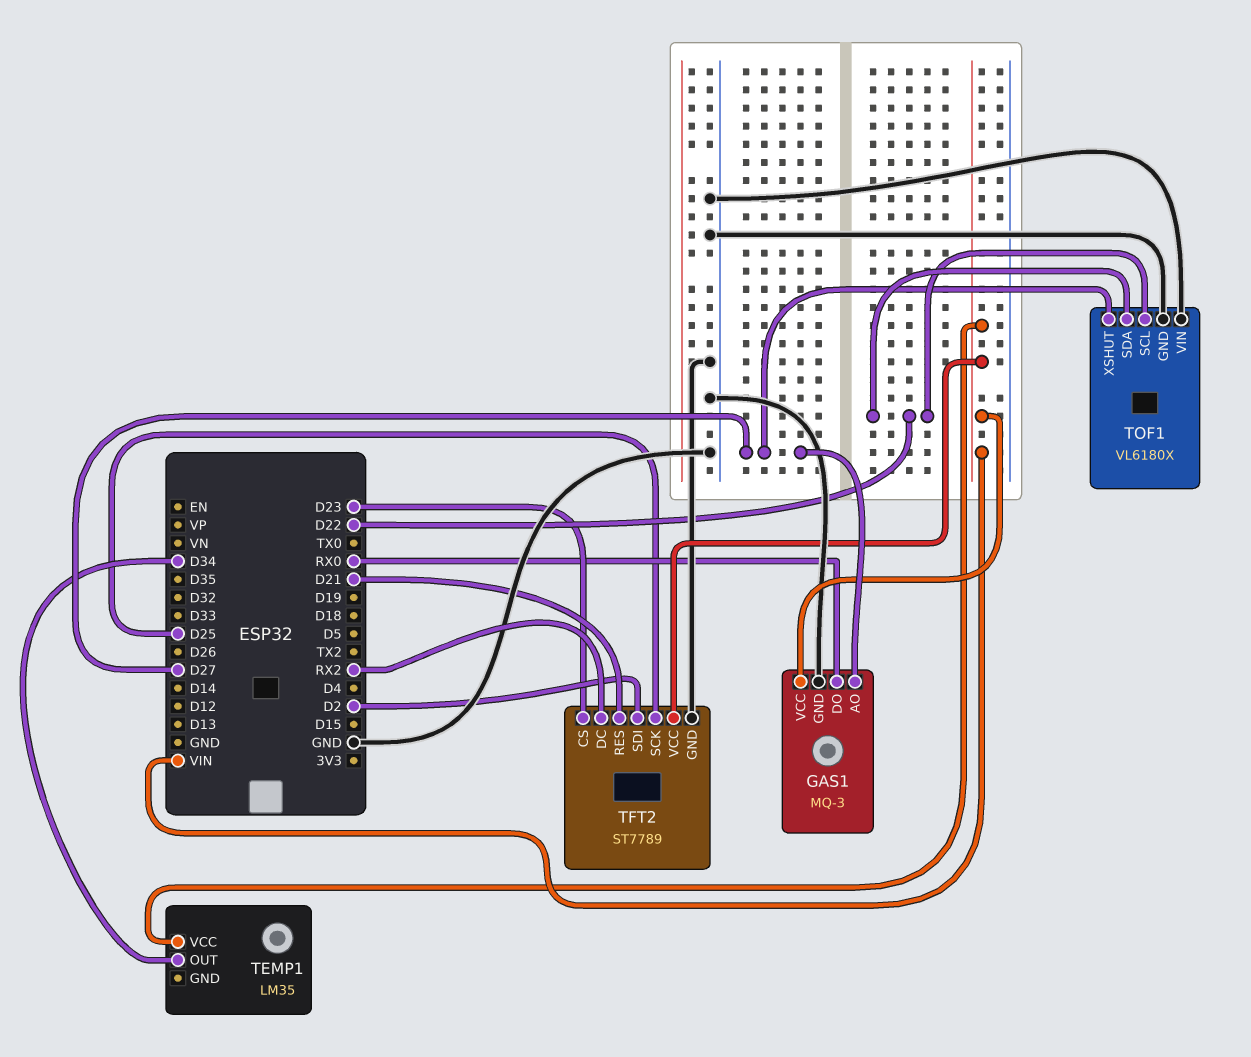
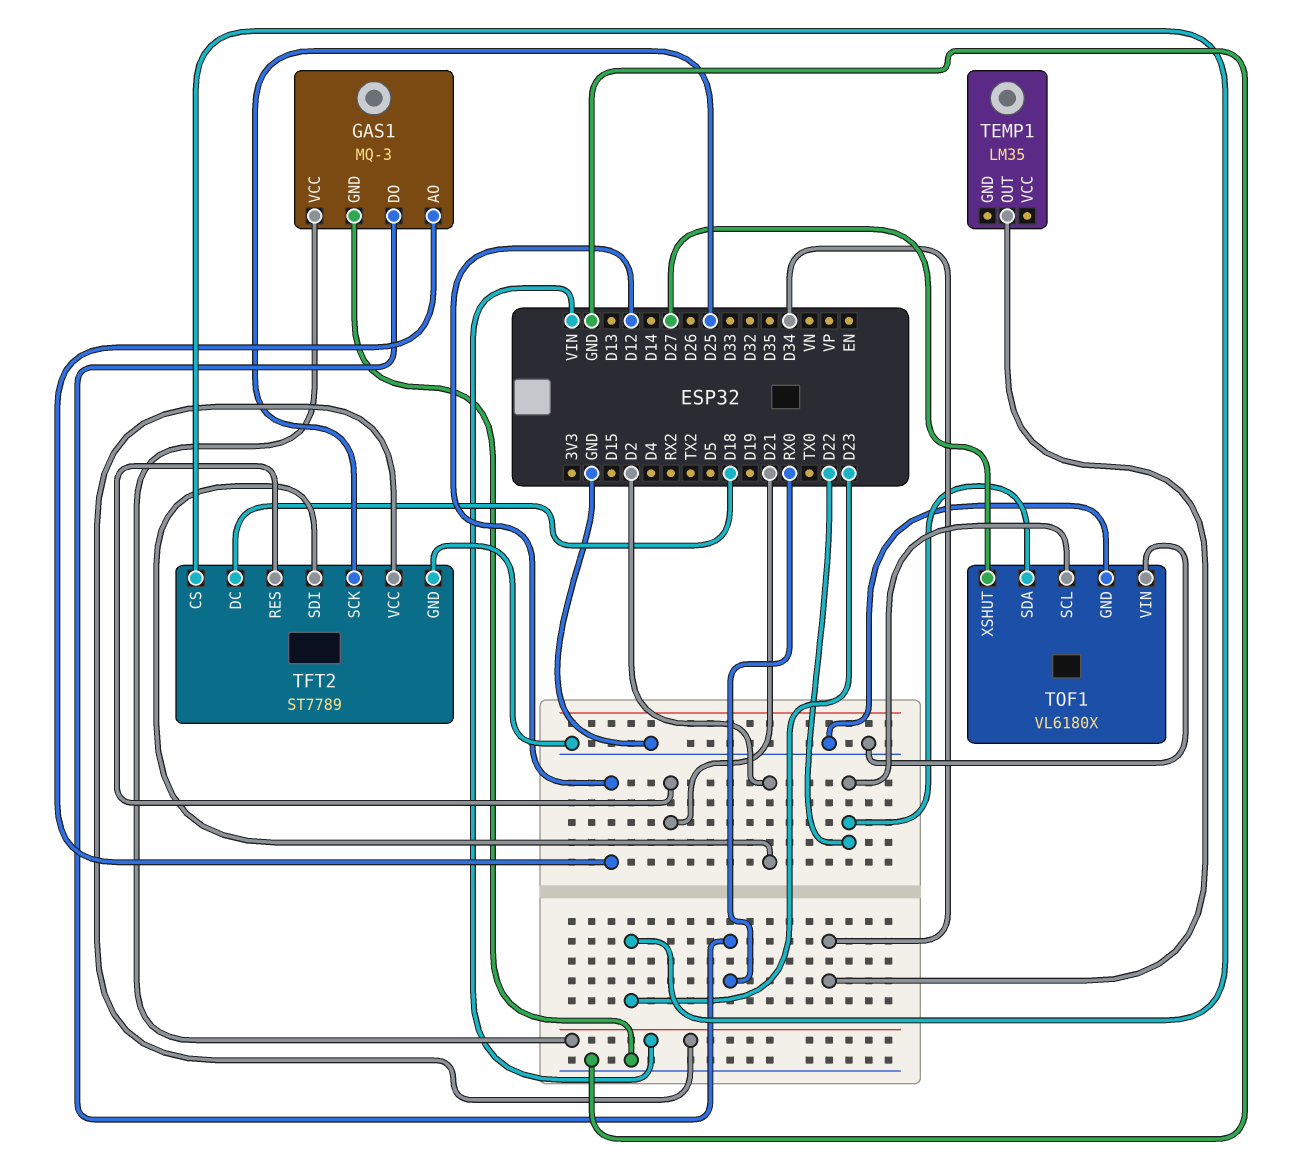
GAS1 pin AO: D27 -> D12
TEMP1 pin VCC: VIN -> none
TFT2 pin DC: RX2 -> D18

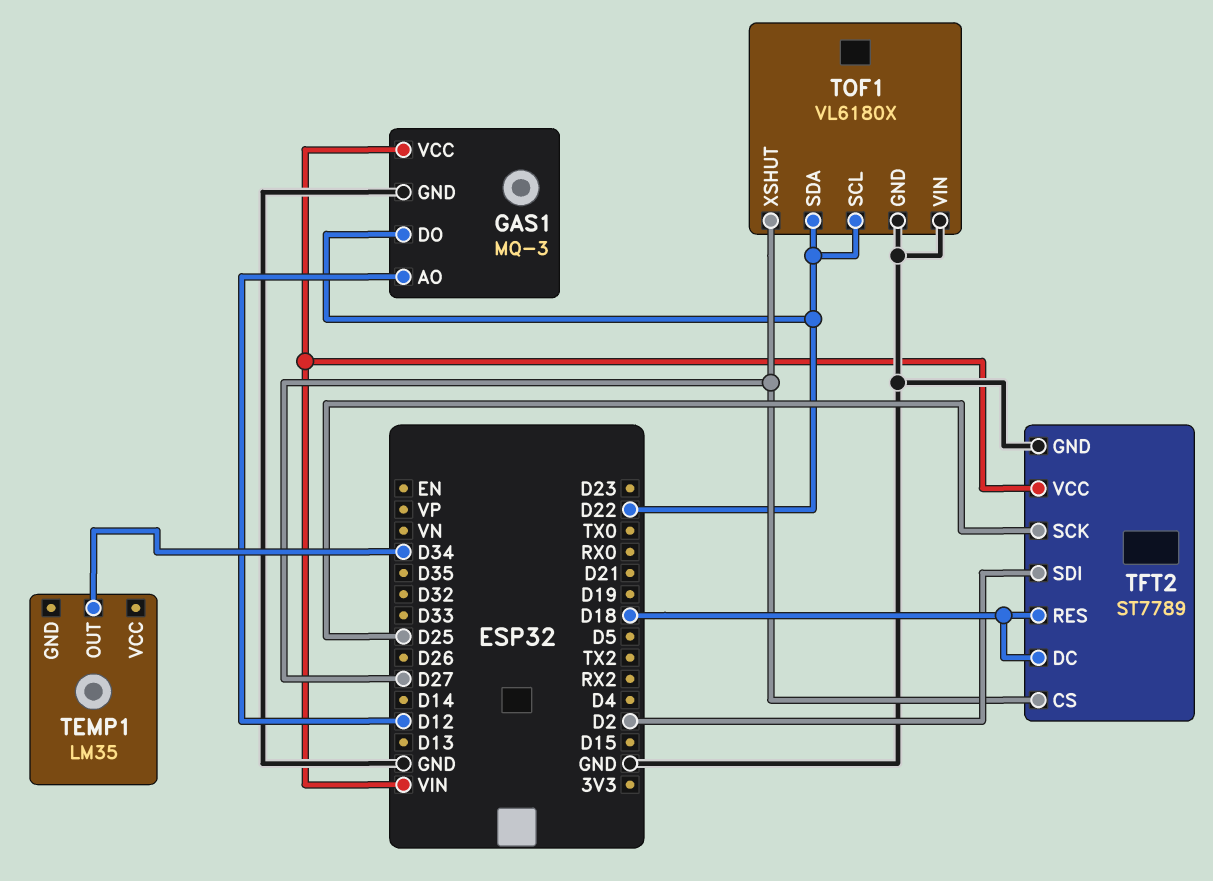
GAS1 pin DO: RX0 -> D22
TFT2 pin CS: D23 -> D27
TFT2 pin RES: D21 -> D18

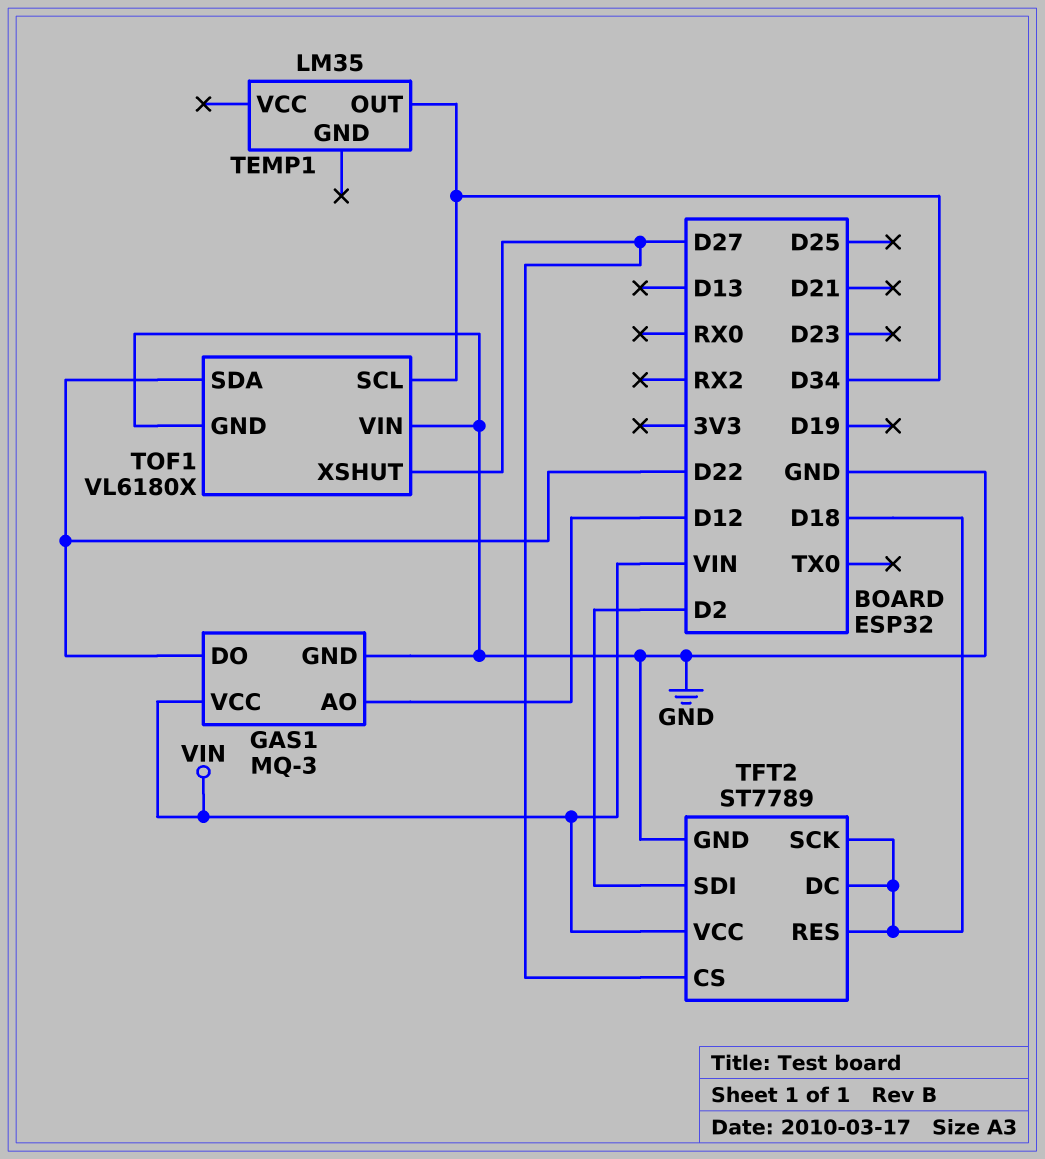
TFT2 pin SCK: D25 -> D18
TOF1 pin SCL: D22 -> D34

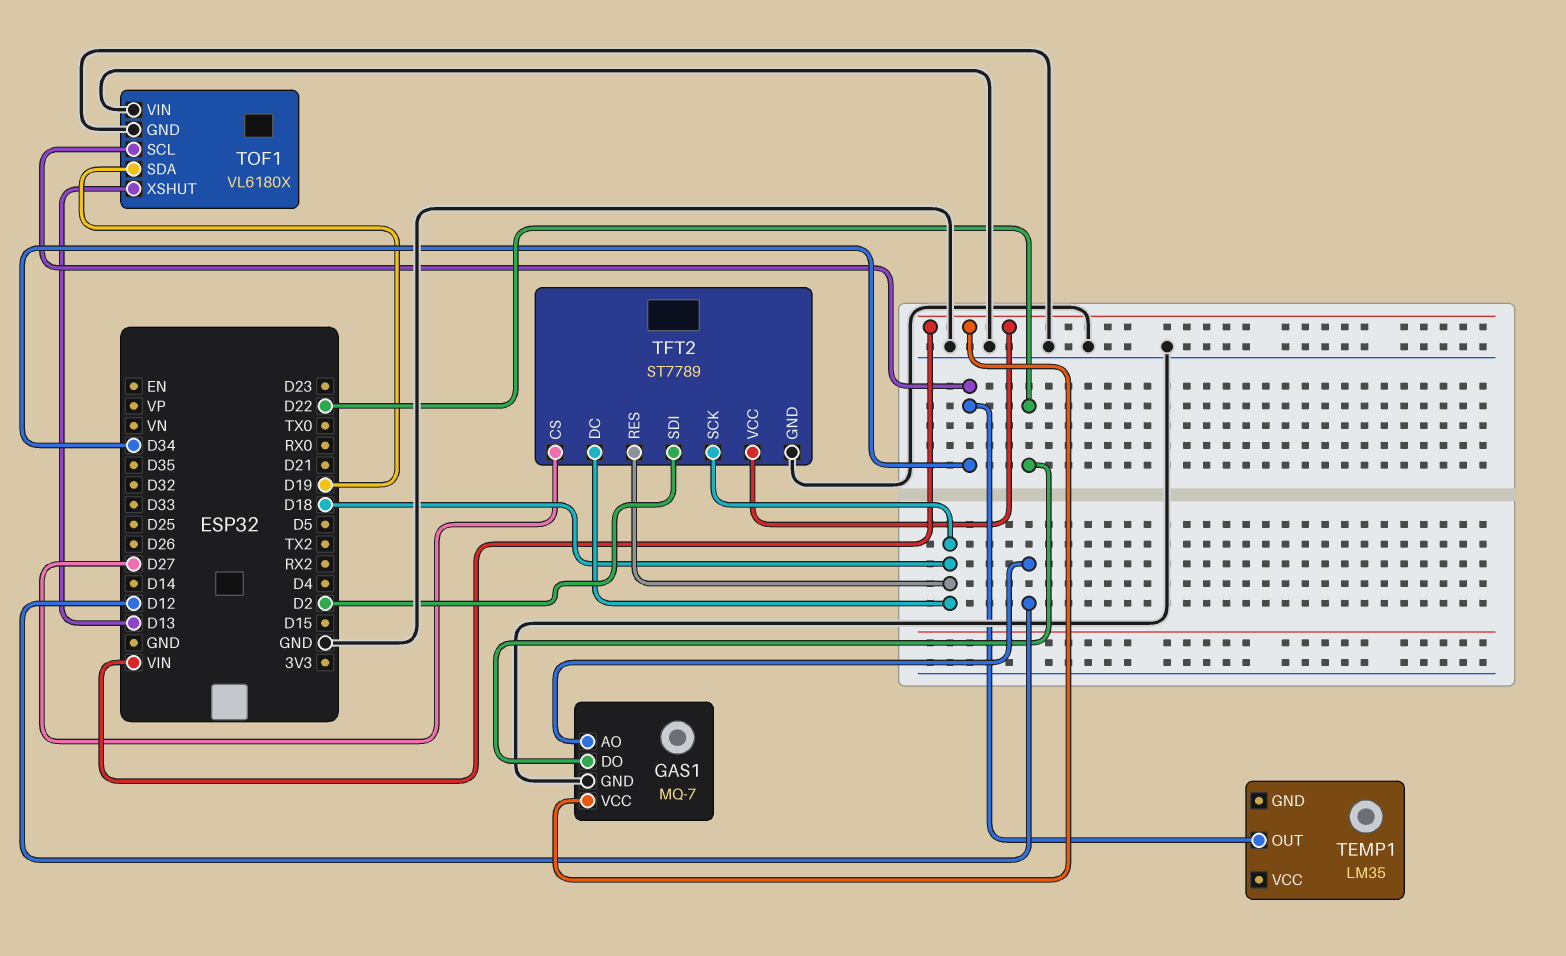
GAS1: MQ-3 -> MQ-7
TOF1 pin SDA: D22 -> D19
TOF1 pin XSHUT: D27 -> D13

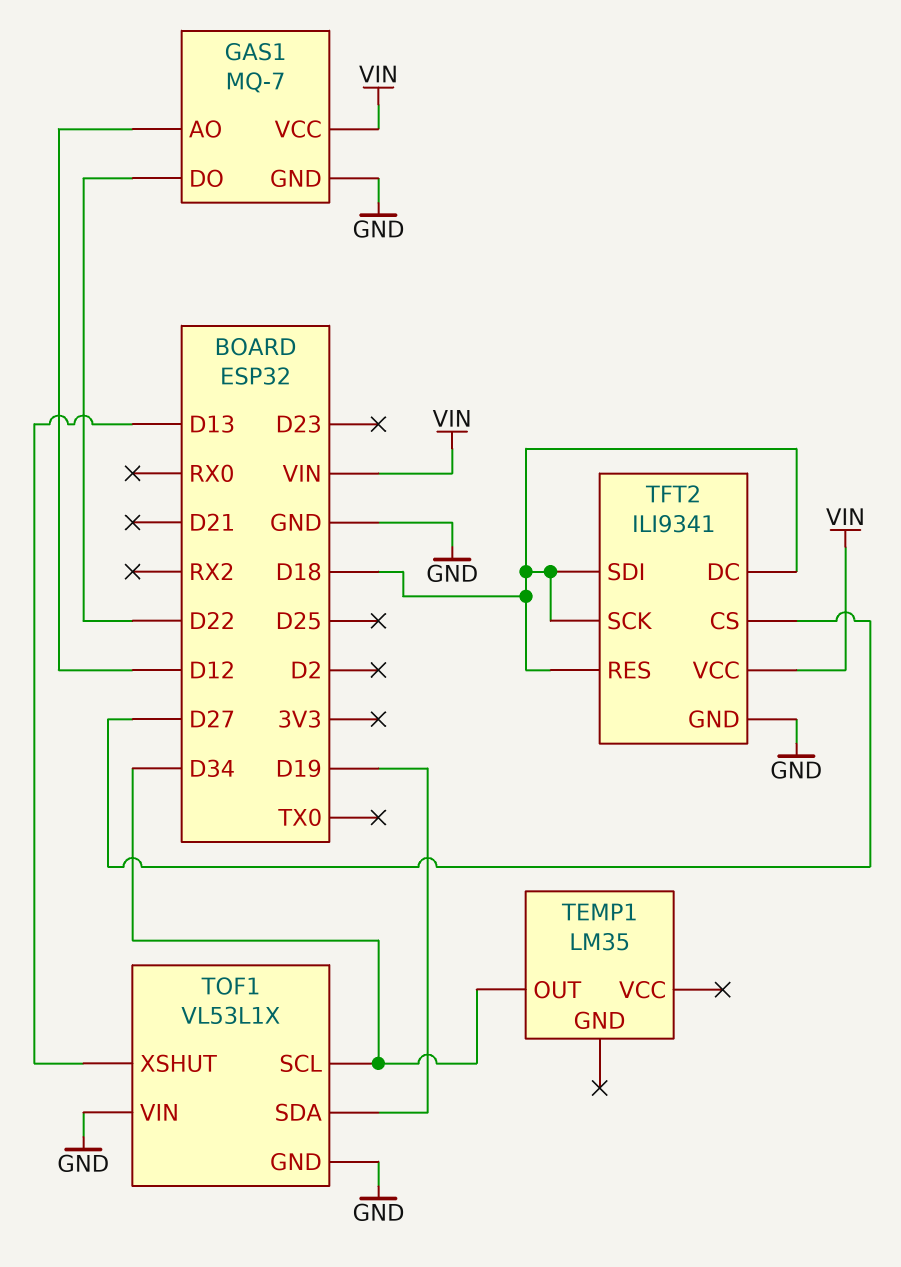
TFT2: ST7789 -> ILI9341
TFT2 pin SDI: D2 -> D18
TOF1: VL6180X -> VL53L1X

